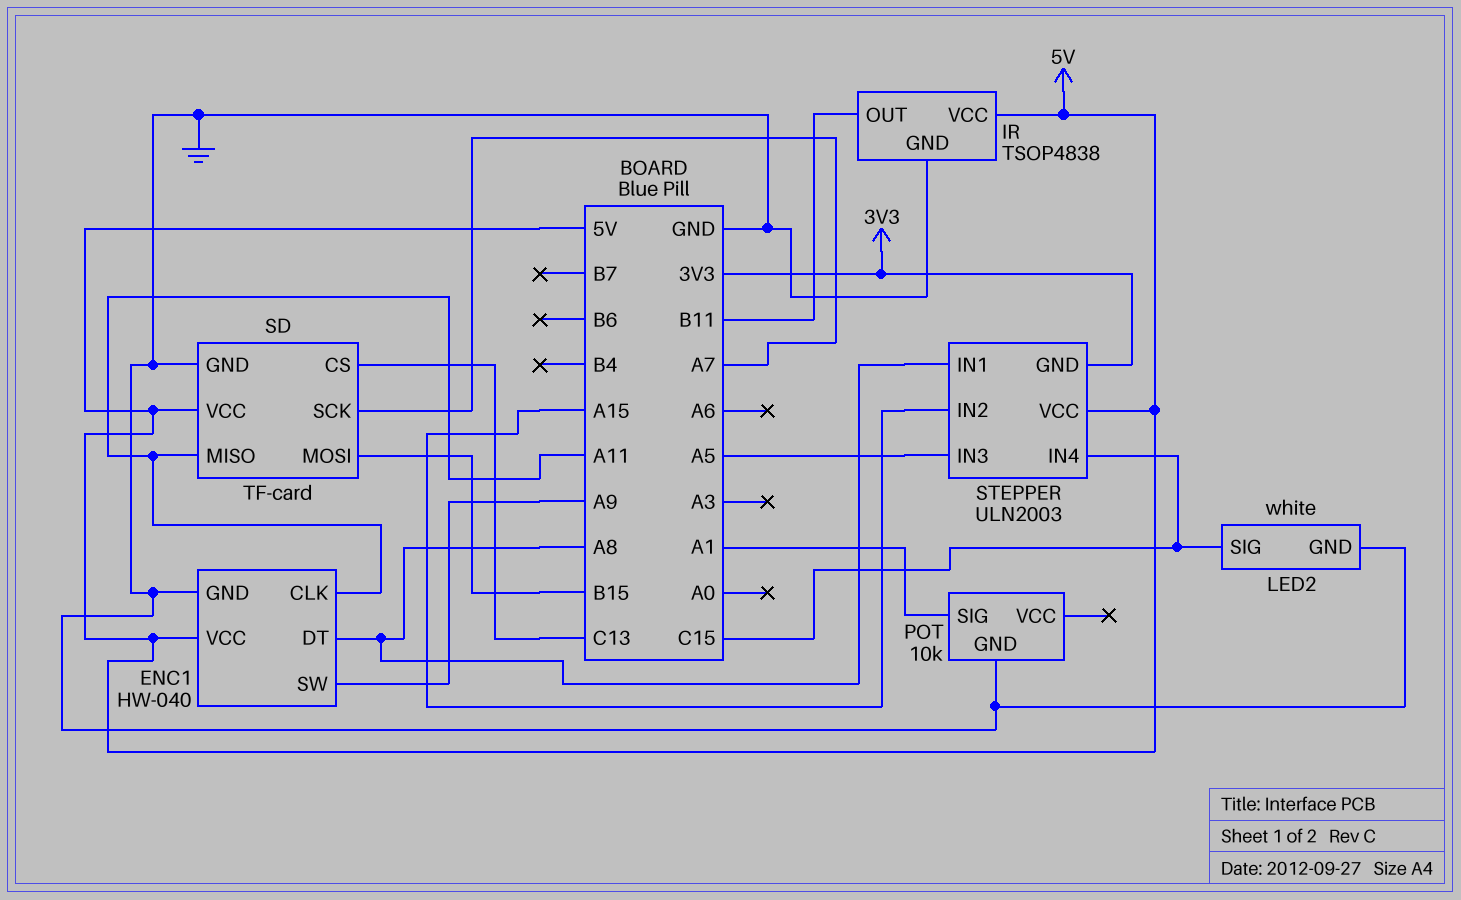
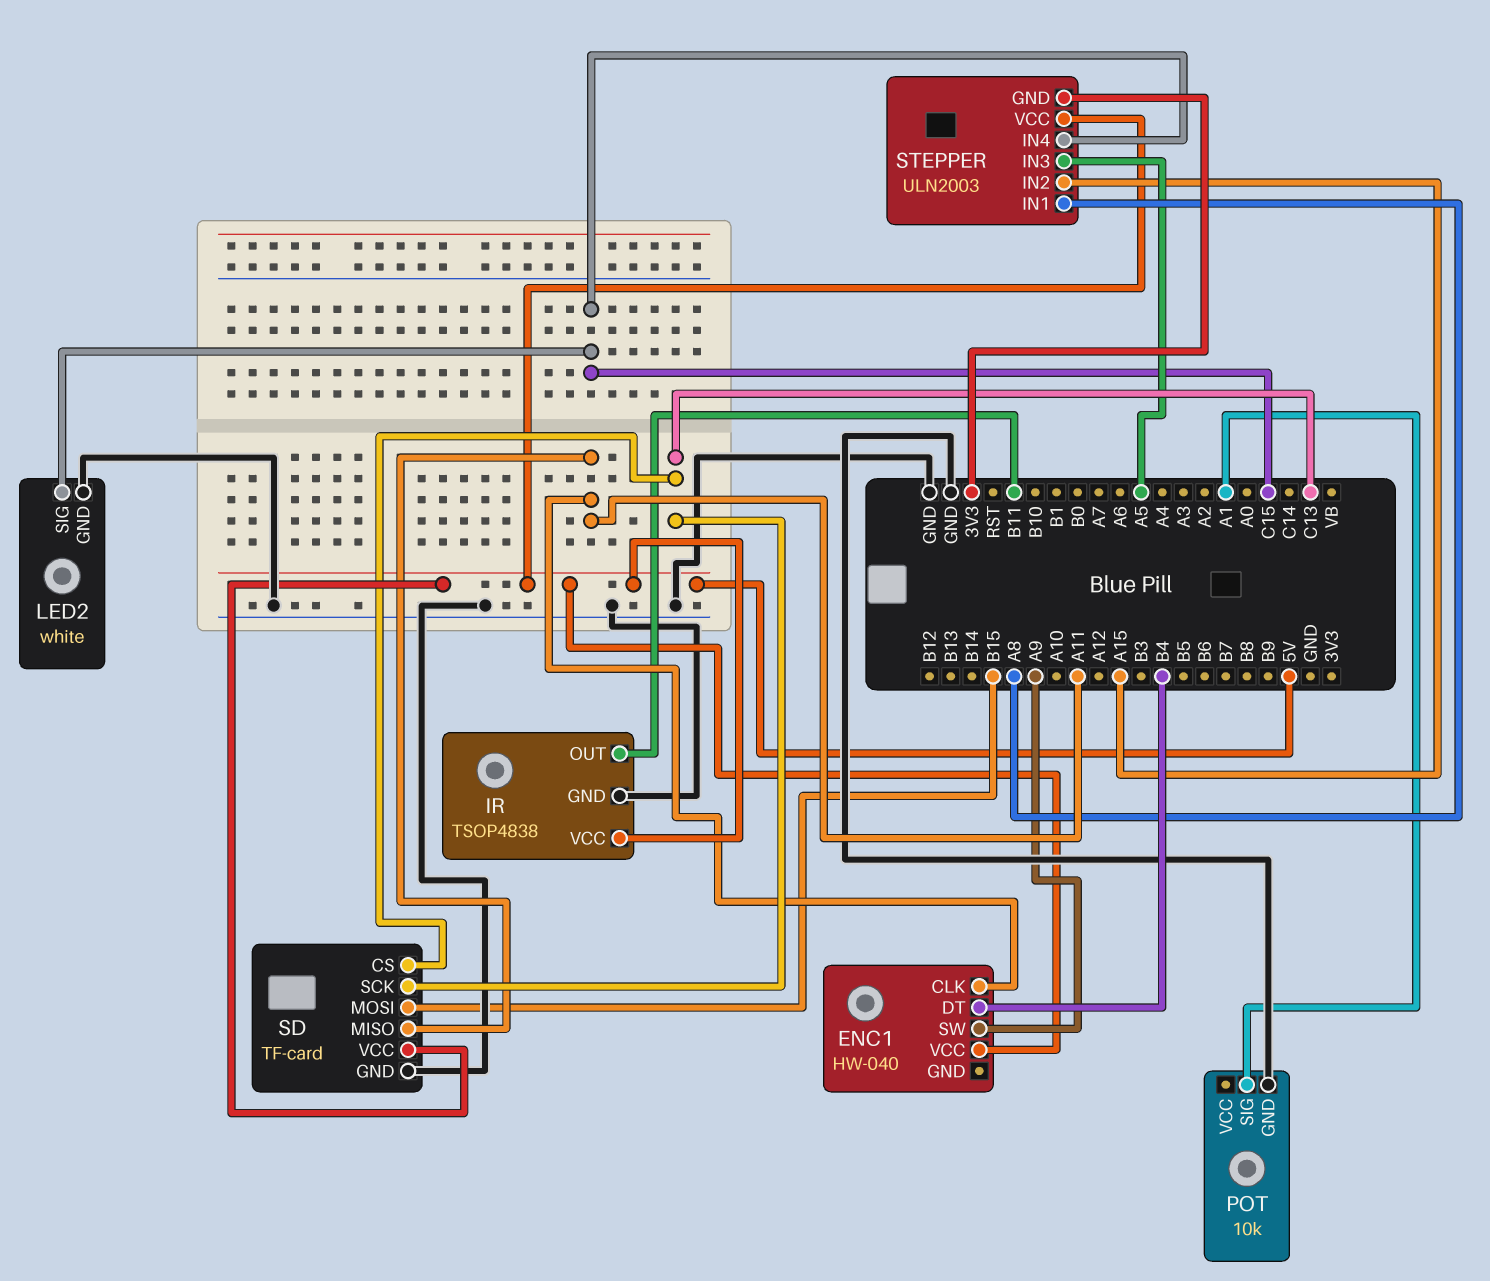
ENC1 pin DT: A8 -> B4
ENC1 pin GND: GND -> none
SD pin SCK: A7 -> C13

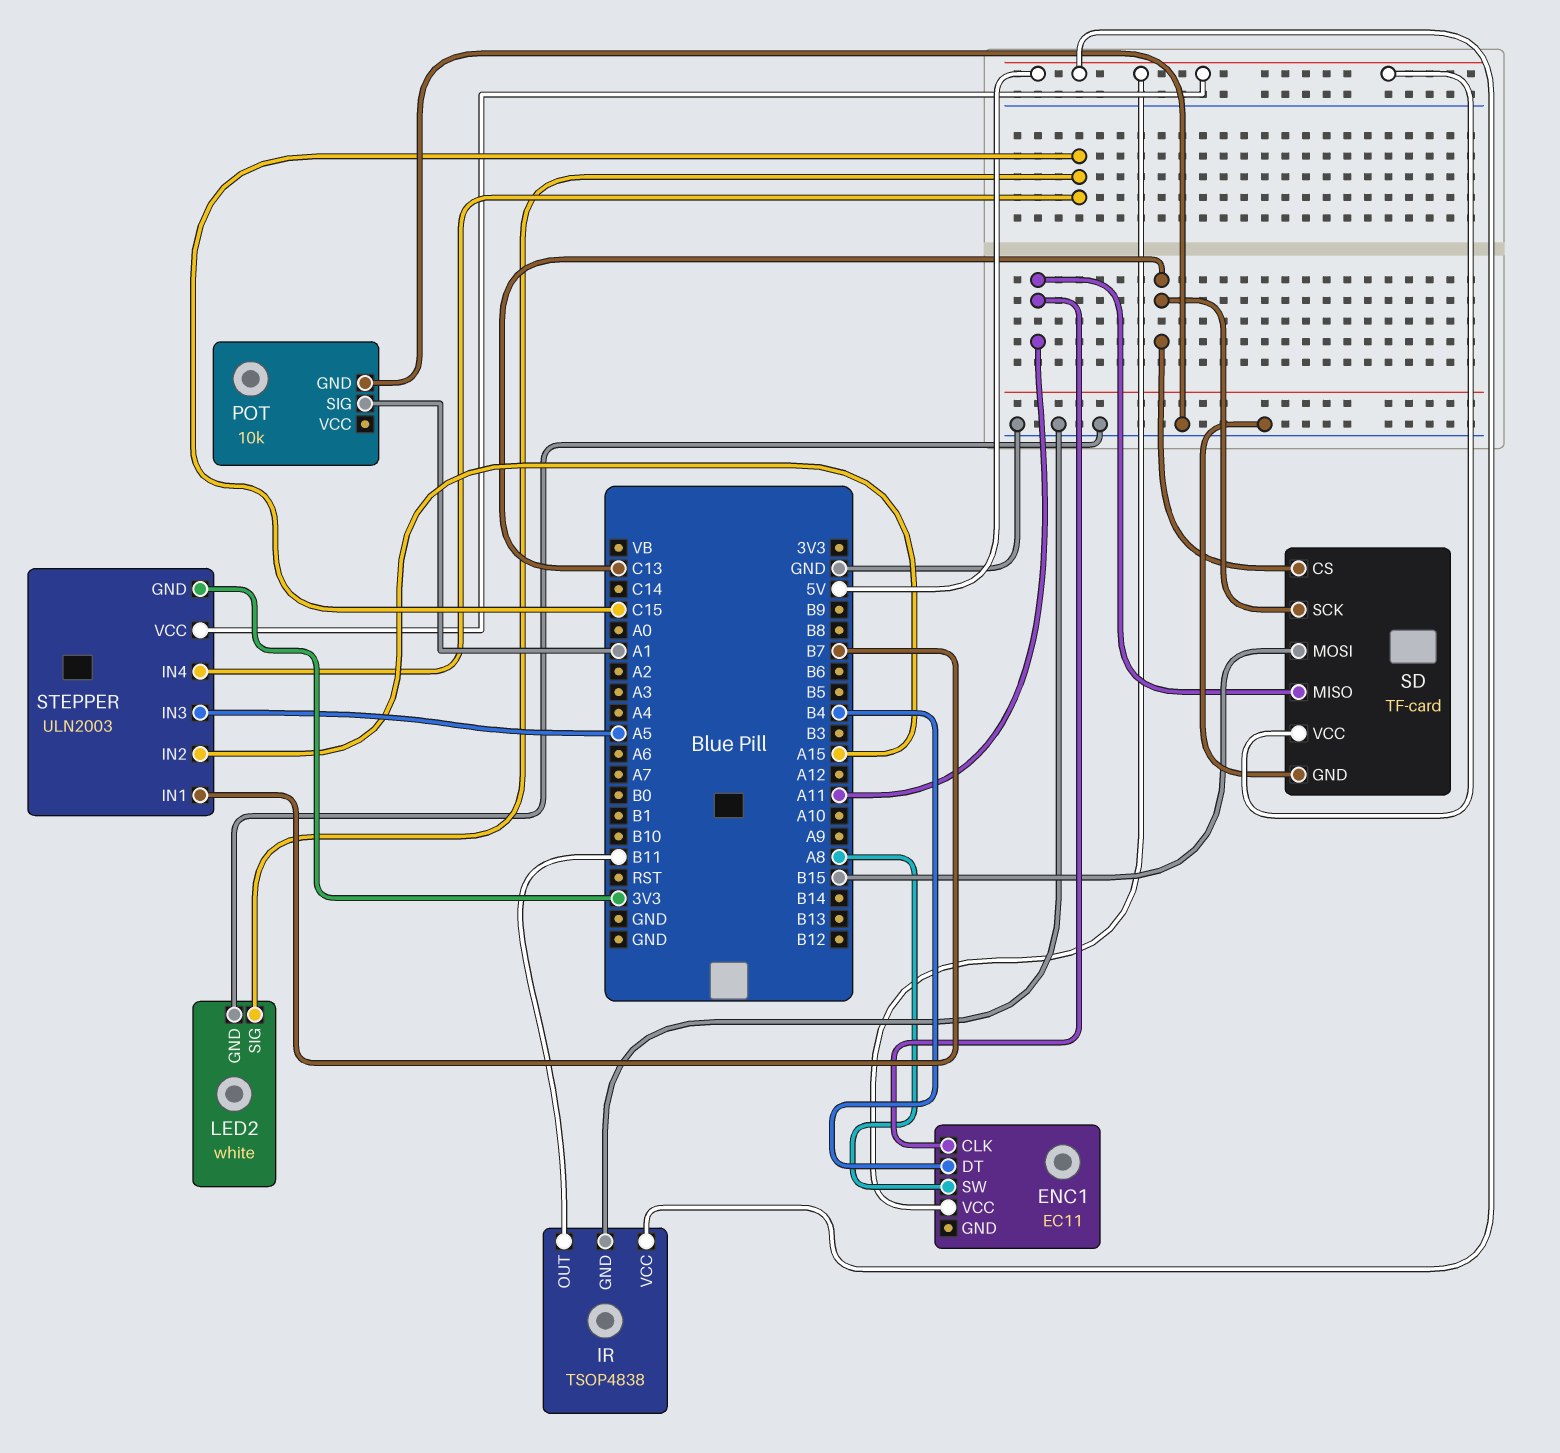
ENC1: HW-040 -> EC11
ENC1 pin SW: A9 -> A8
STEPPER pin IN1: A8 -> B7

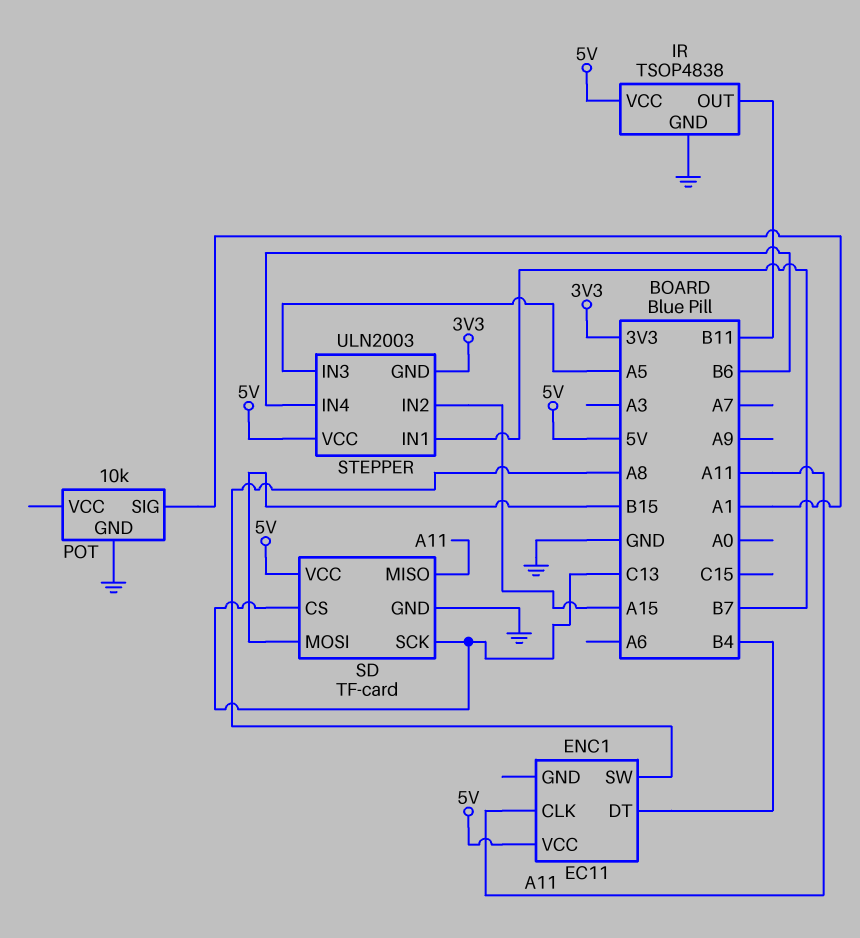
LED2: white -> none
LED2 pin GND: GND -> none
LED2 pin SIG: C15 -> none
STEPPER pin IN4: C15 -> B6

